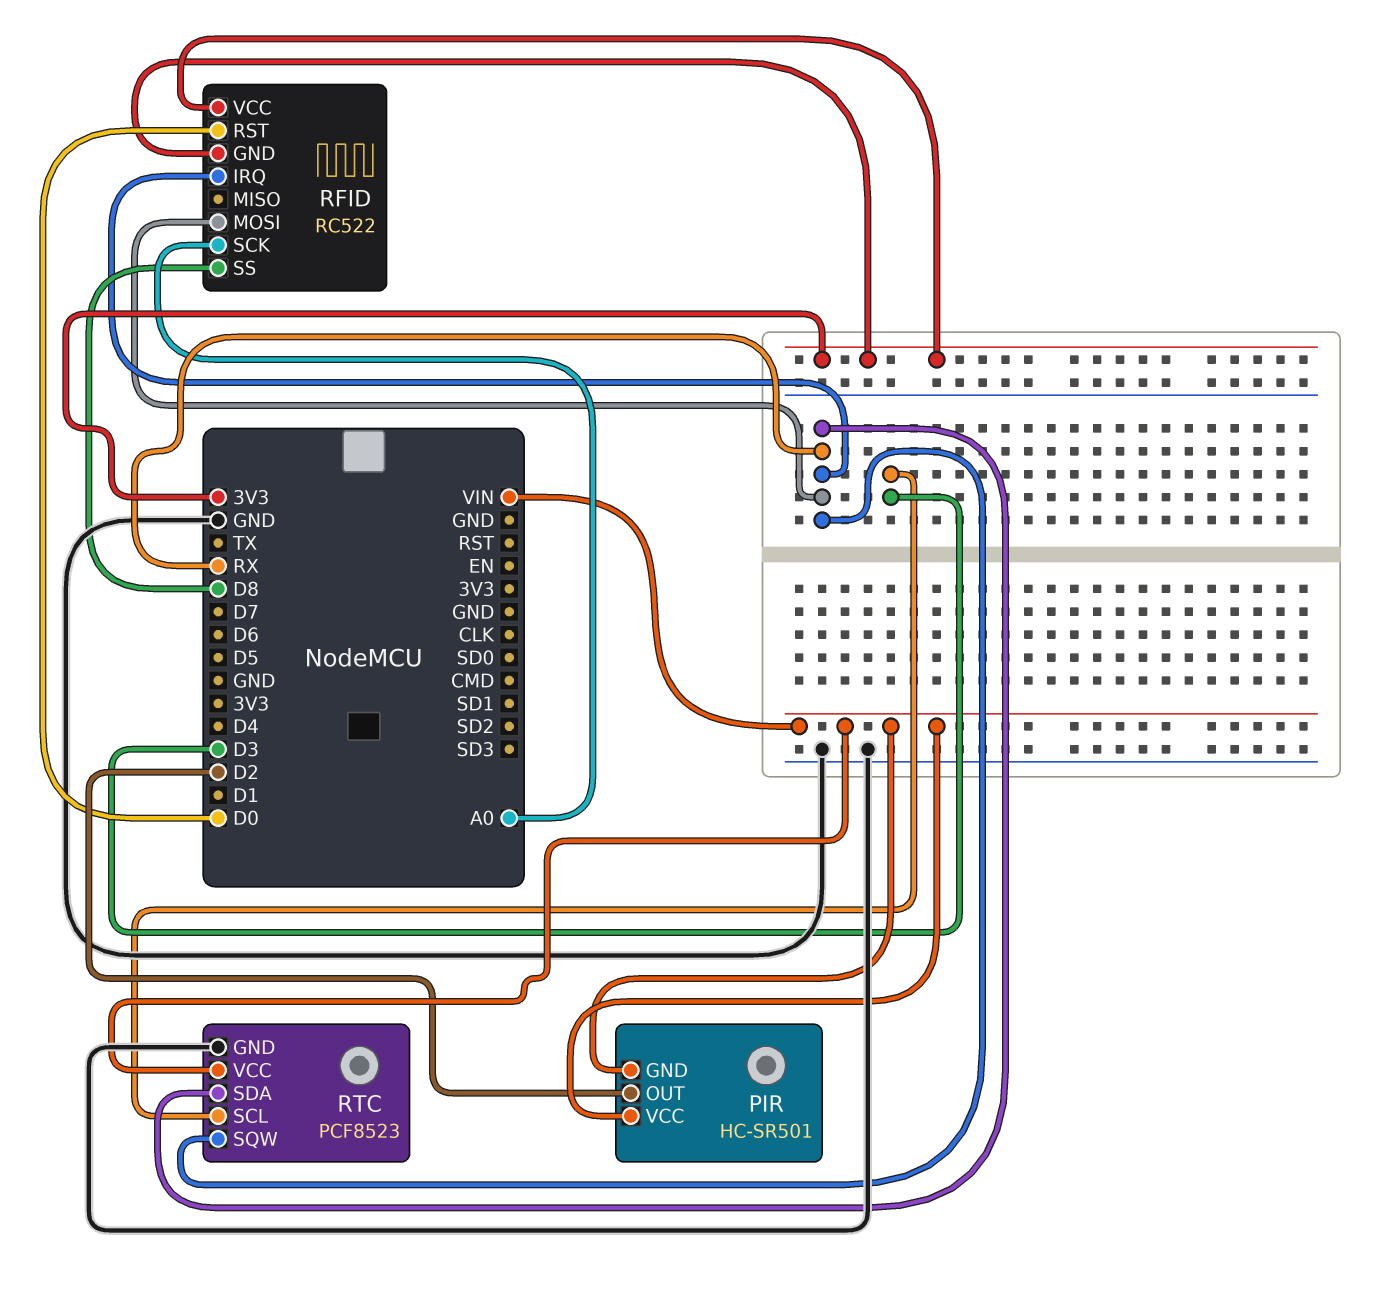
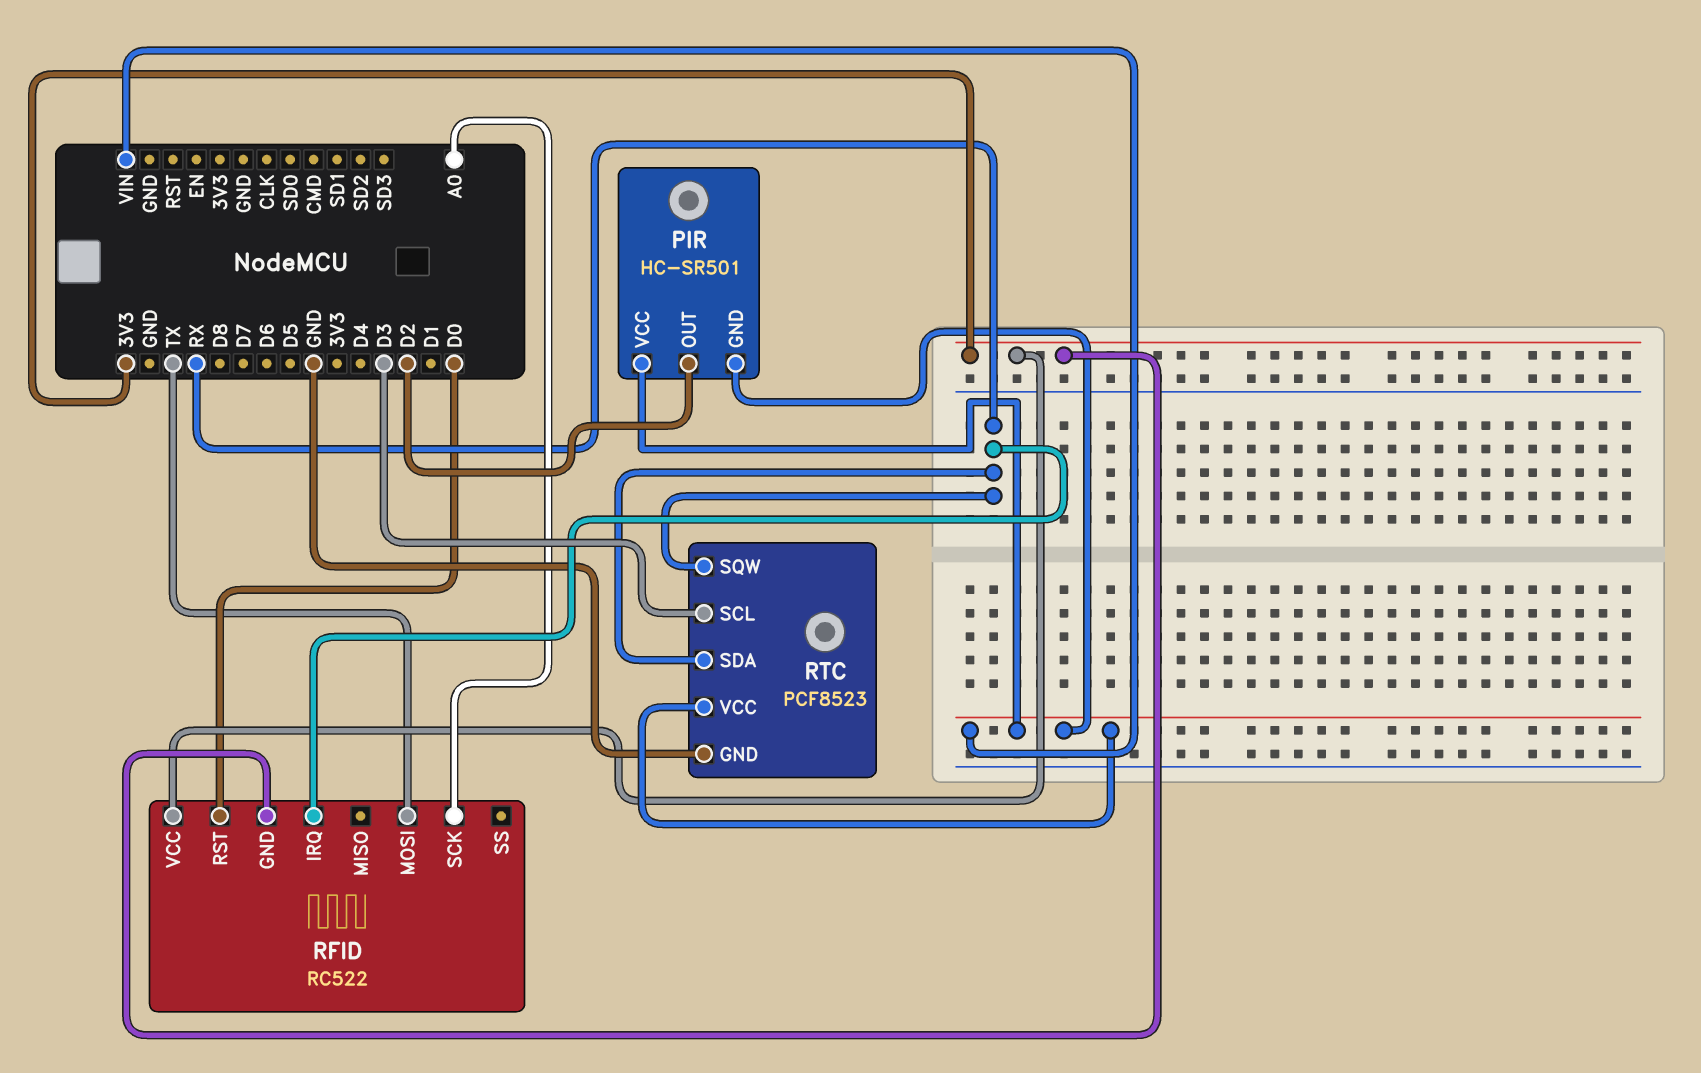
RFID pin MOSI: RX -> TX
RFID pin SS: D8 -> none

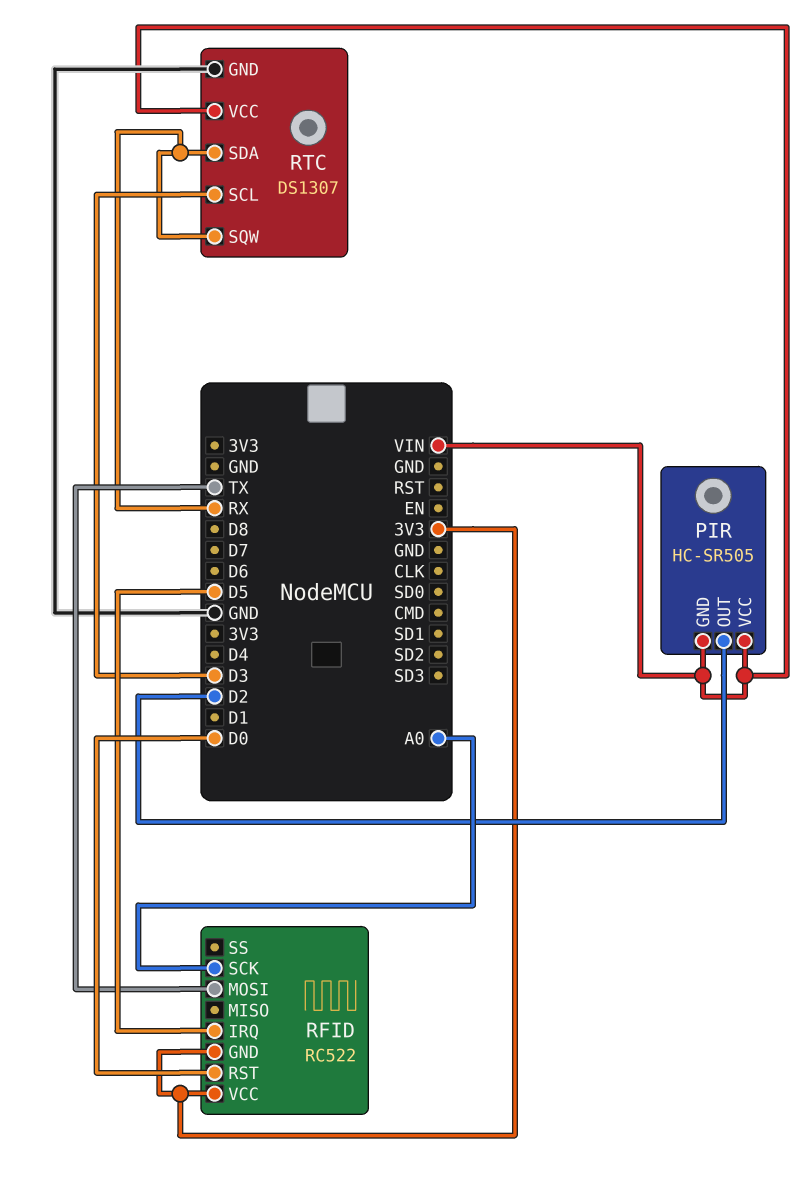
PIR: HC-SR501 -> HC-SR505
RFID pin IRQ: RX -> D5
RTC: PCF8523 -> DS1307

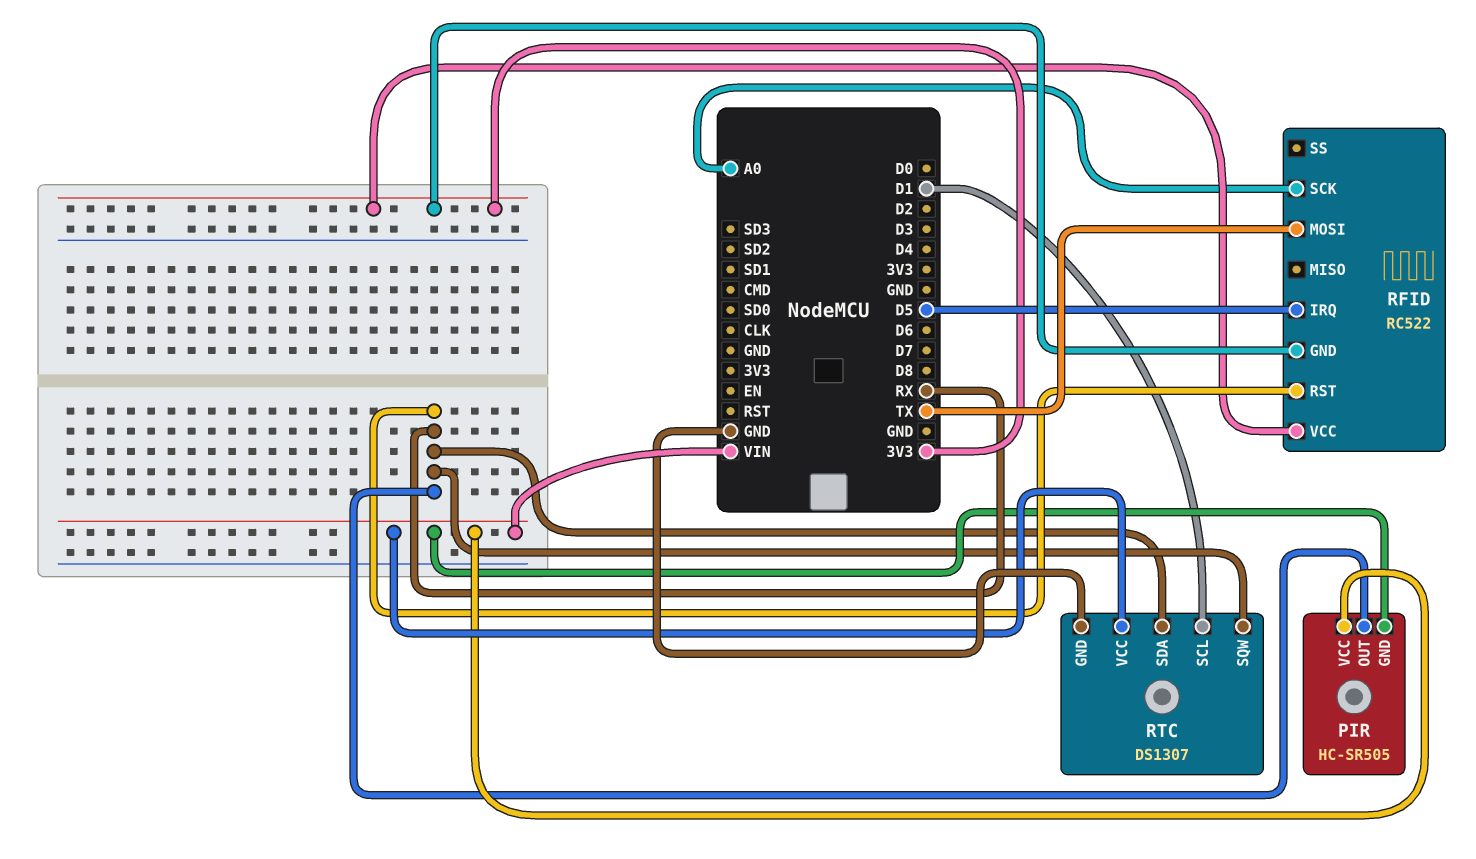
PIR pin OUT: D2 -> RX
RFID pin RST: D0 -> RX
RTC pin SCL: D3 -> D1

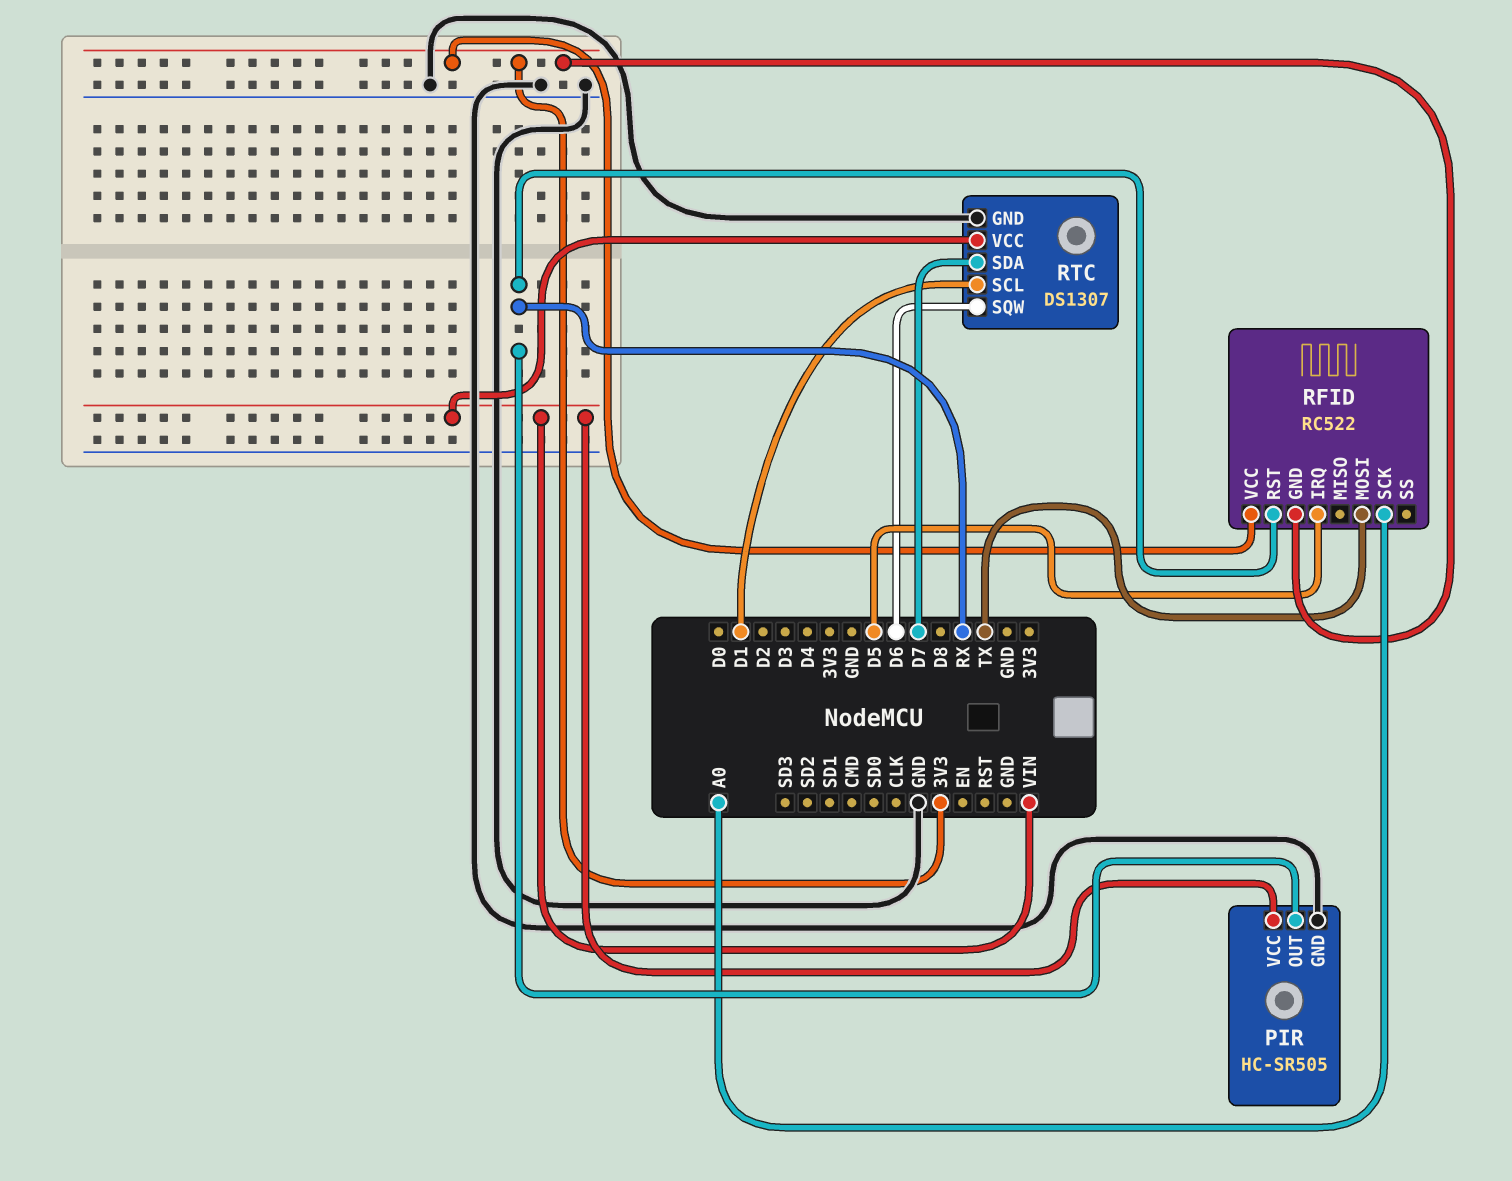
PIR pin GND: VIN -> GND
RTC pin SDA: RX -> D7
RTC pin SQW: RX -> D6

